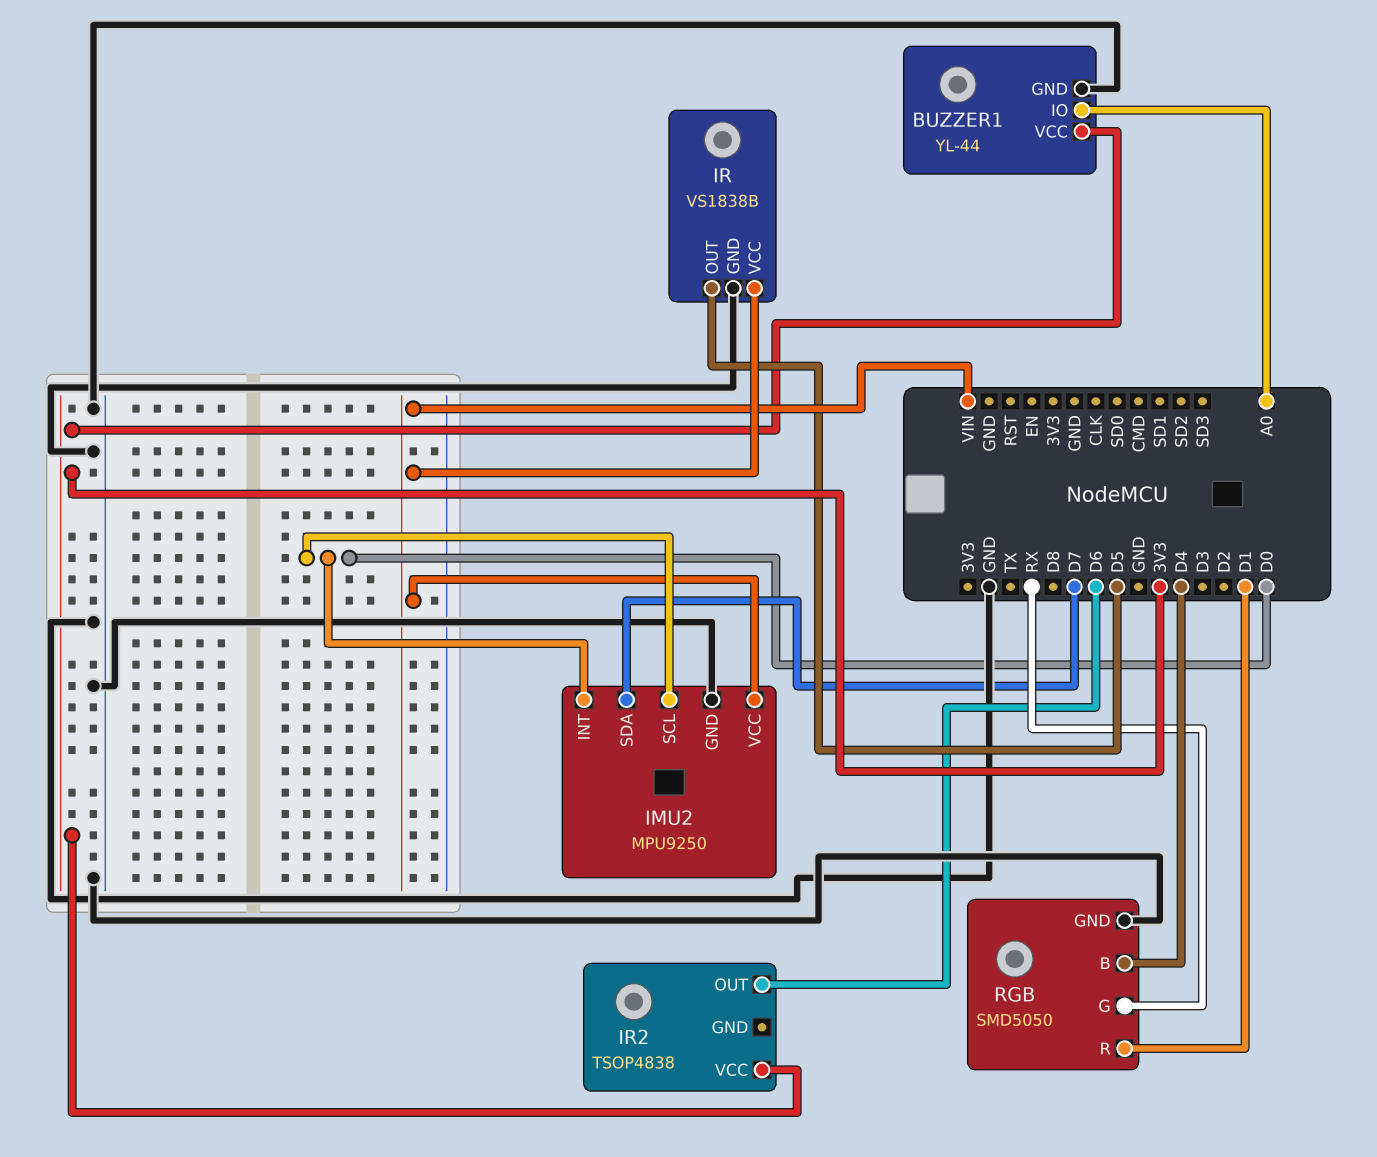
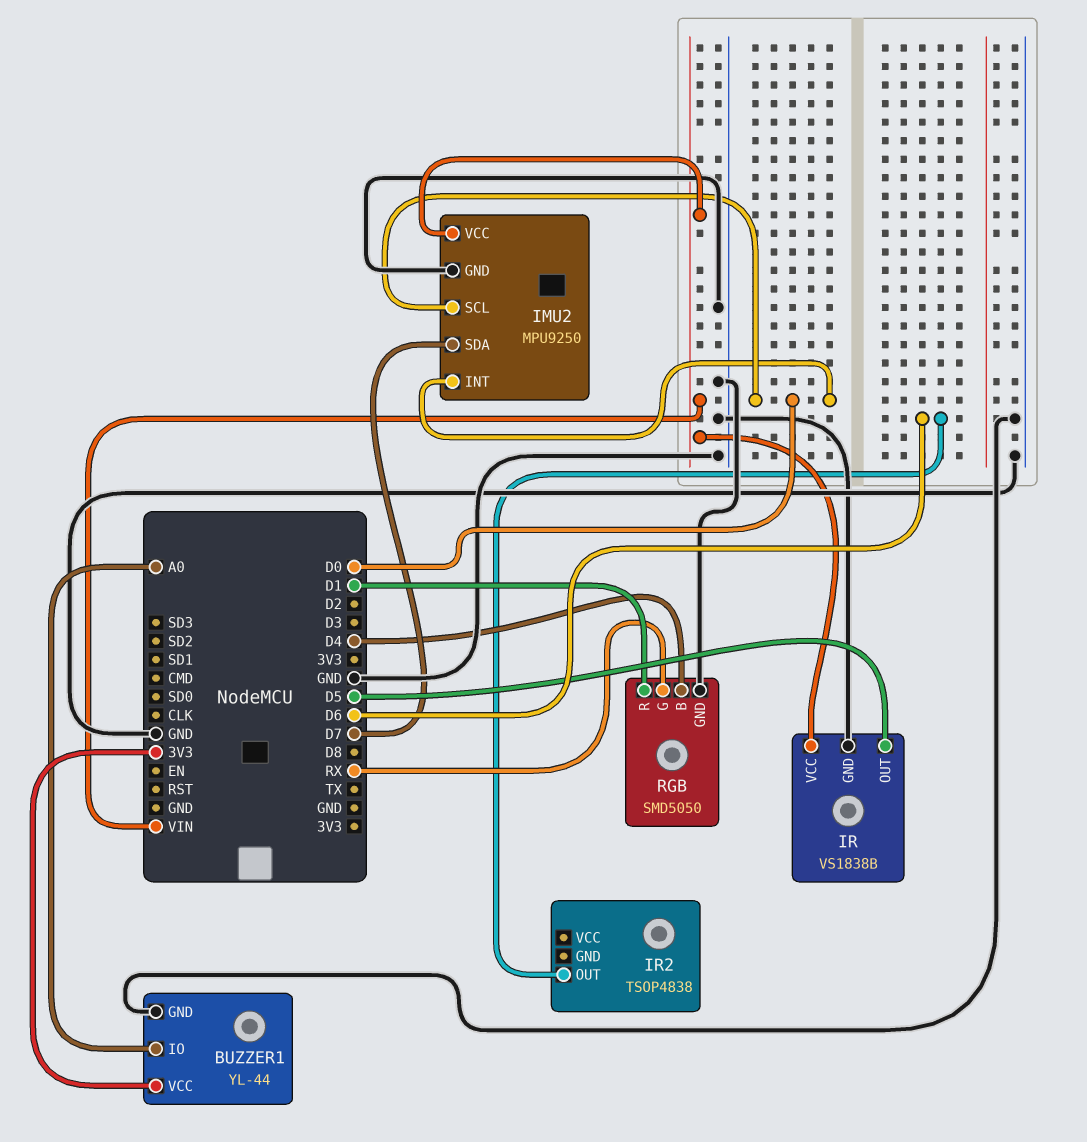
IR2 pin VCC: 3V3 -> none

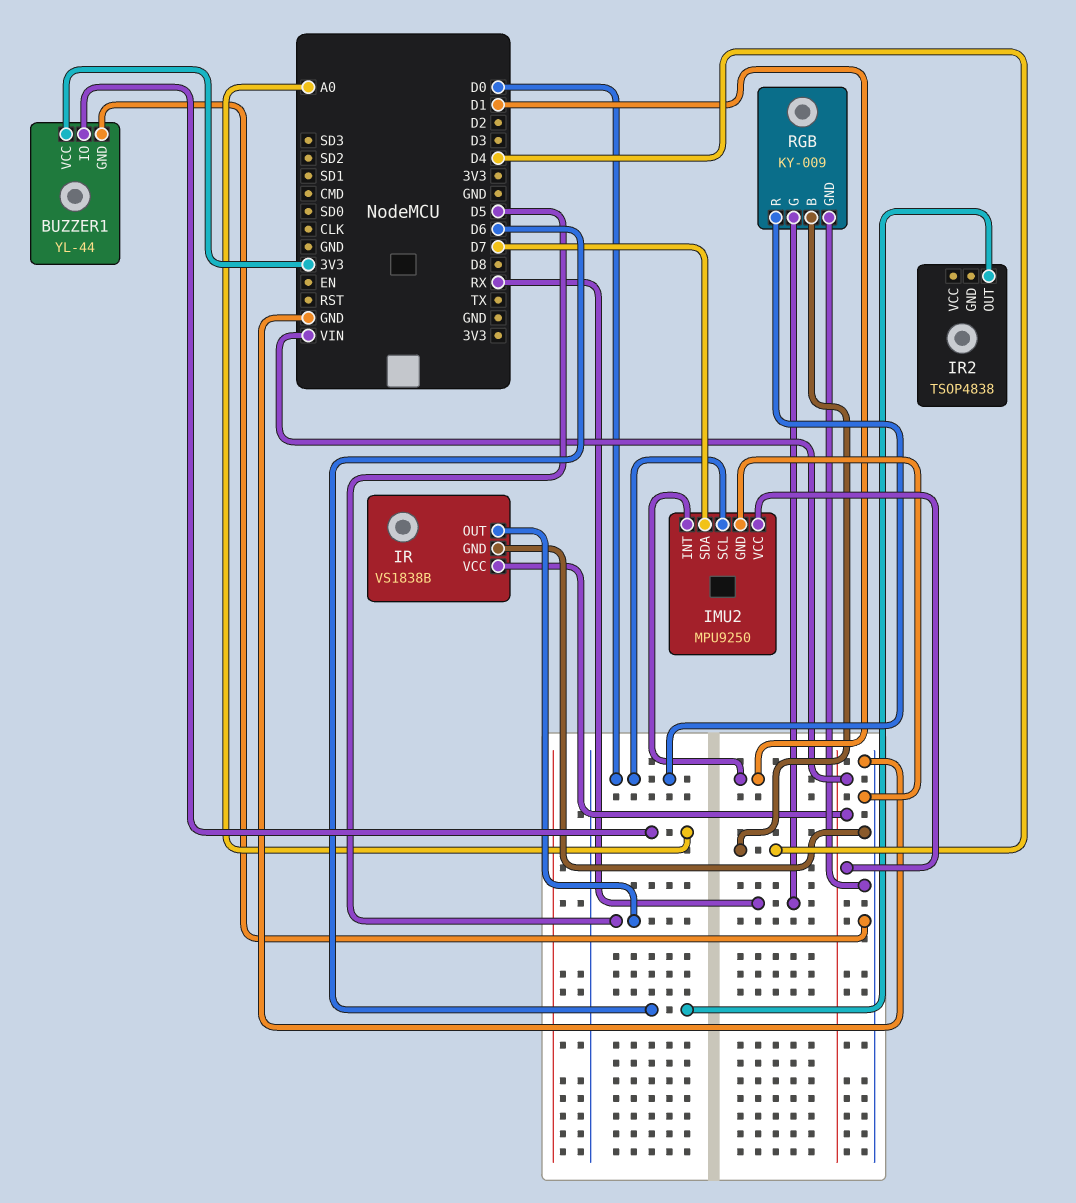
IMU2 pin INT: D0 -> D1
RGB: SMD5050 -> KY-009
RGB pin R: D1 -> D0

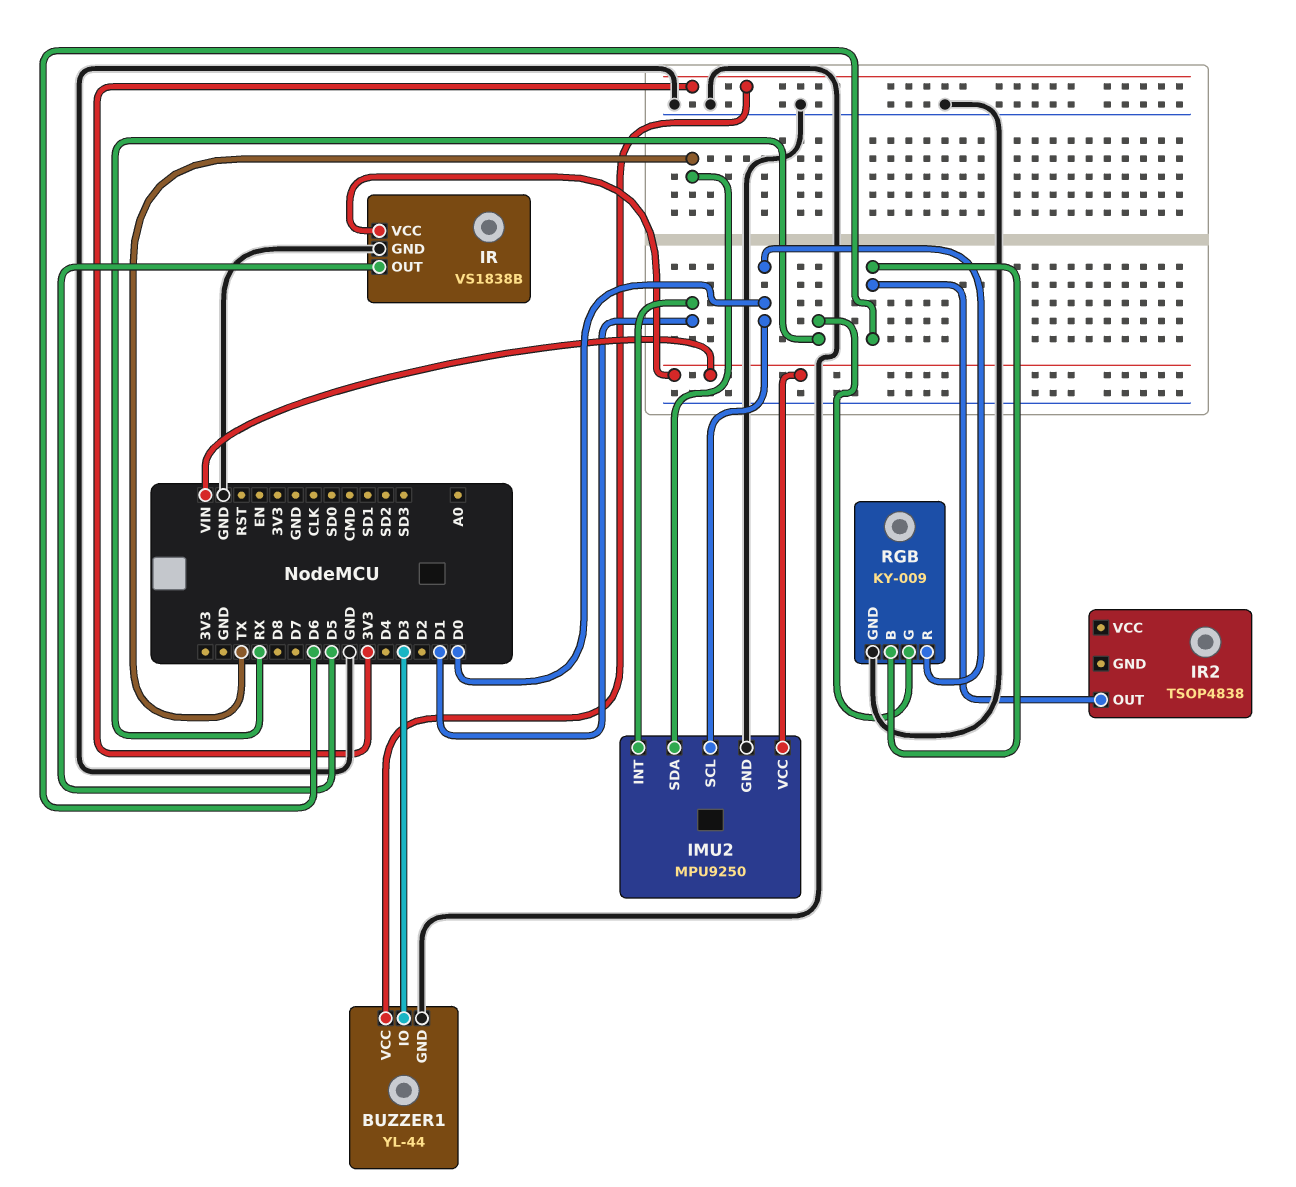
BUZZER1 pin IO: A0 -> D3
IMU2 pin SDA: D7 -> TX
RGB pin B: D4 -> D6

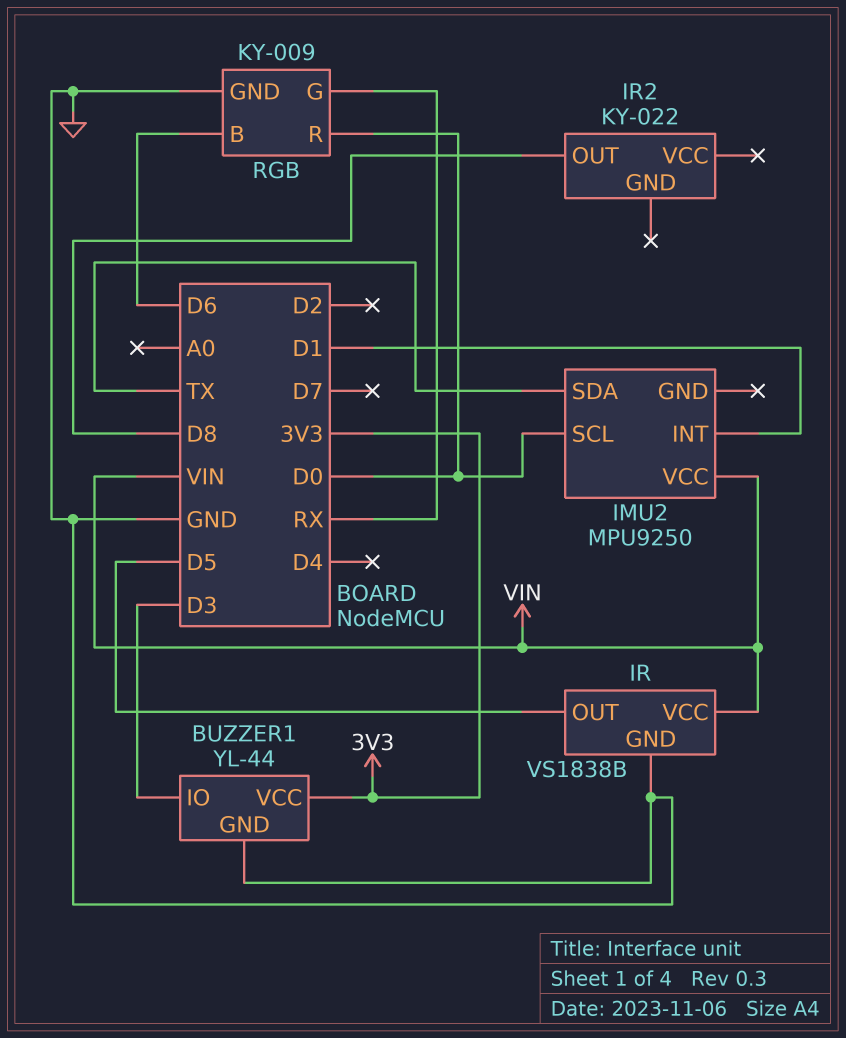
IMU2 pin GND: GND -> none
IR2: TSOP4838 -> KY-022
IR2 pin OUT: D6 -> D8

